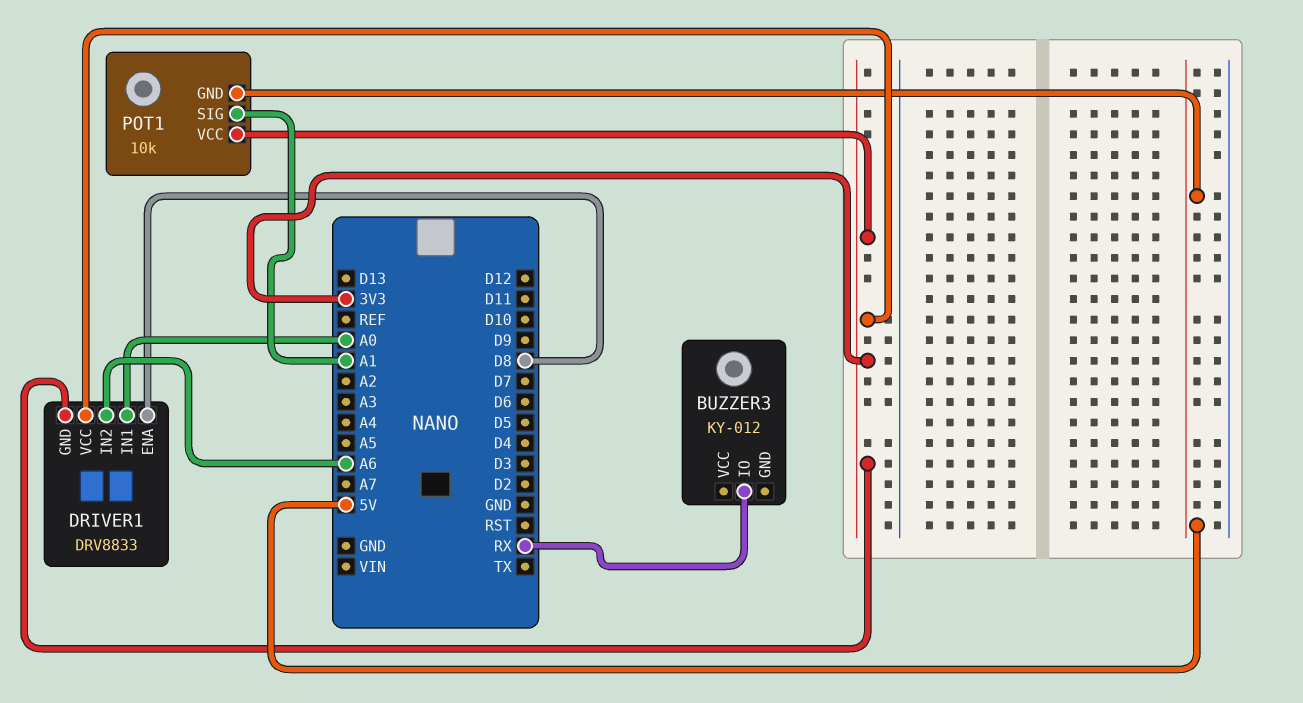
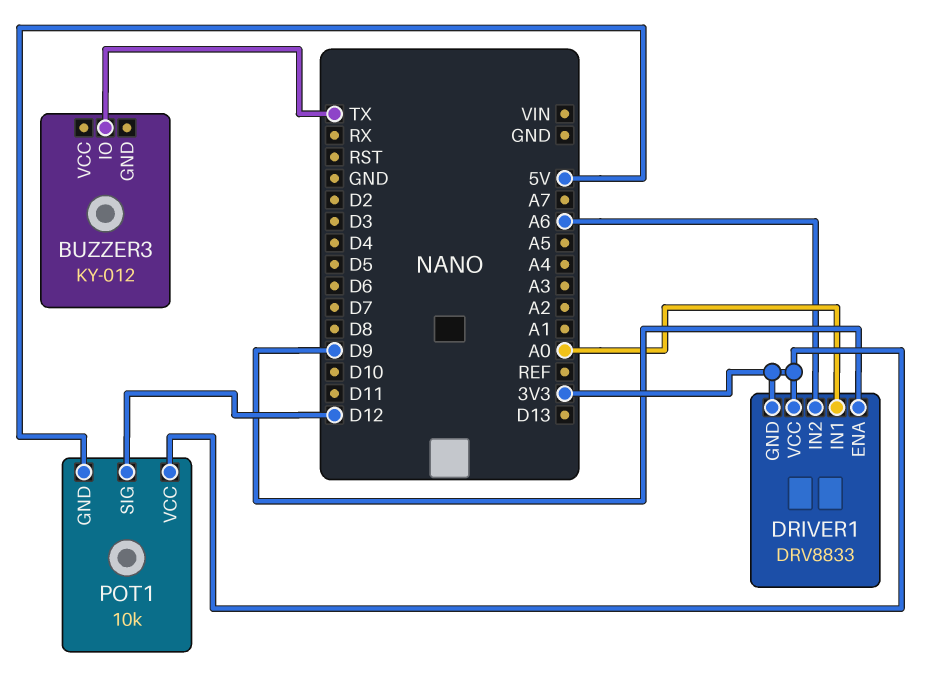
BUZZER3 pin IO: RX -> TX
DRIVER1 pin ENA: D8 -> D9
POT1 pin SIG: A1 -> D12

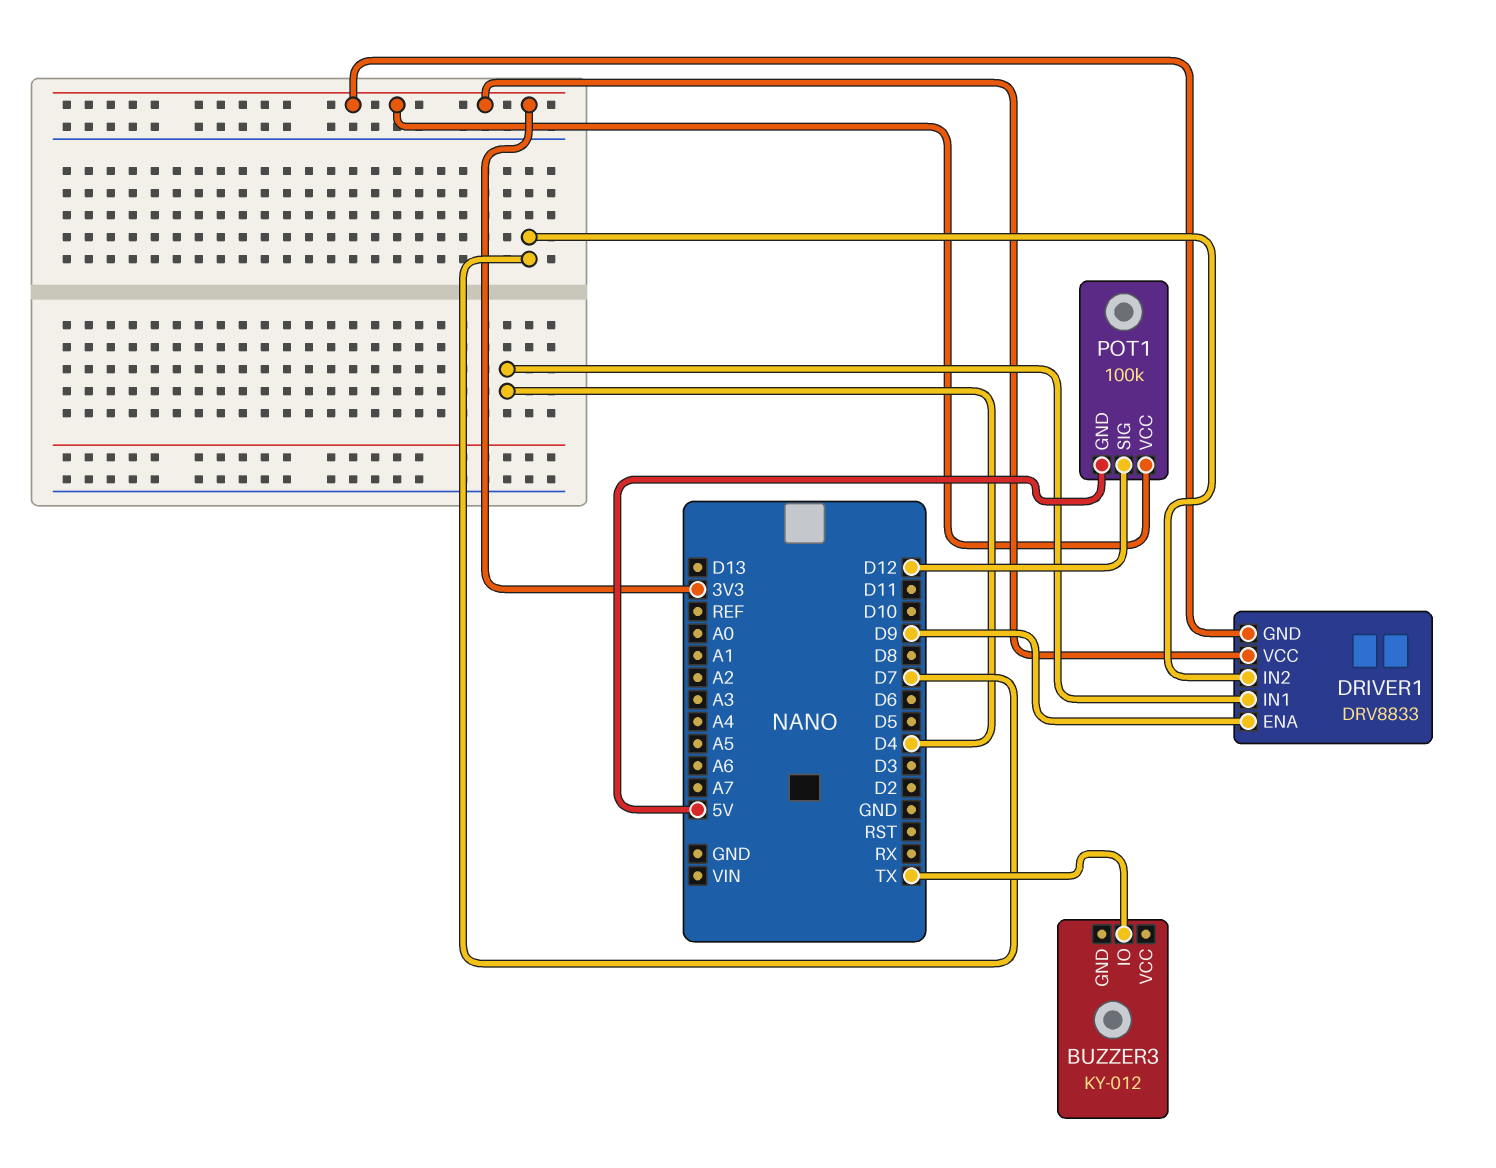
DRIVER1 pin IN1: A0 -> D4
DRIVER1 pin IN2: A6 -> D7
POT1: 10k -> 100k

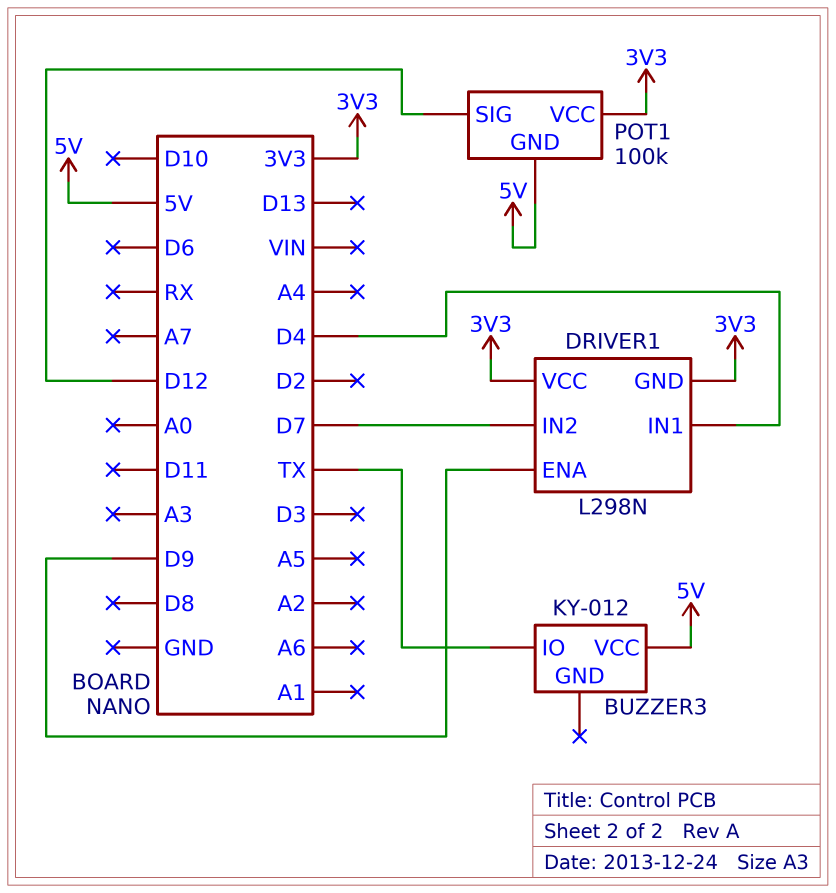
BUZZER3 pin VCC: none -> 5V
DRIVER1: DRV8833 -> L298N

